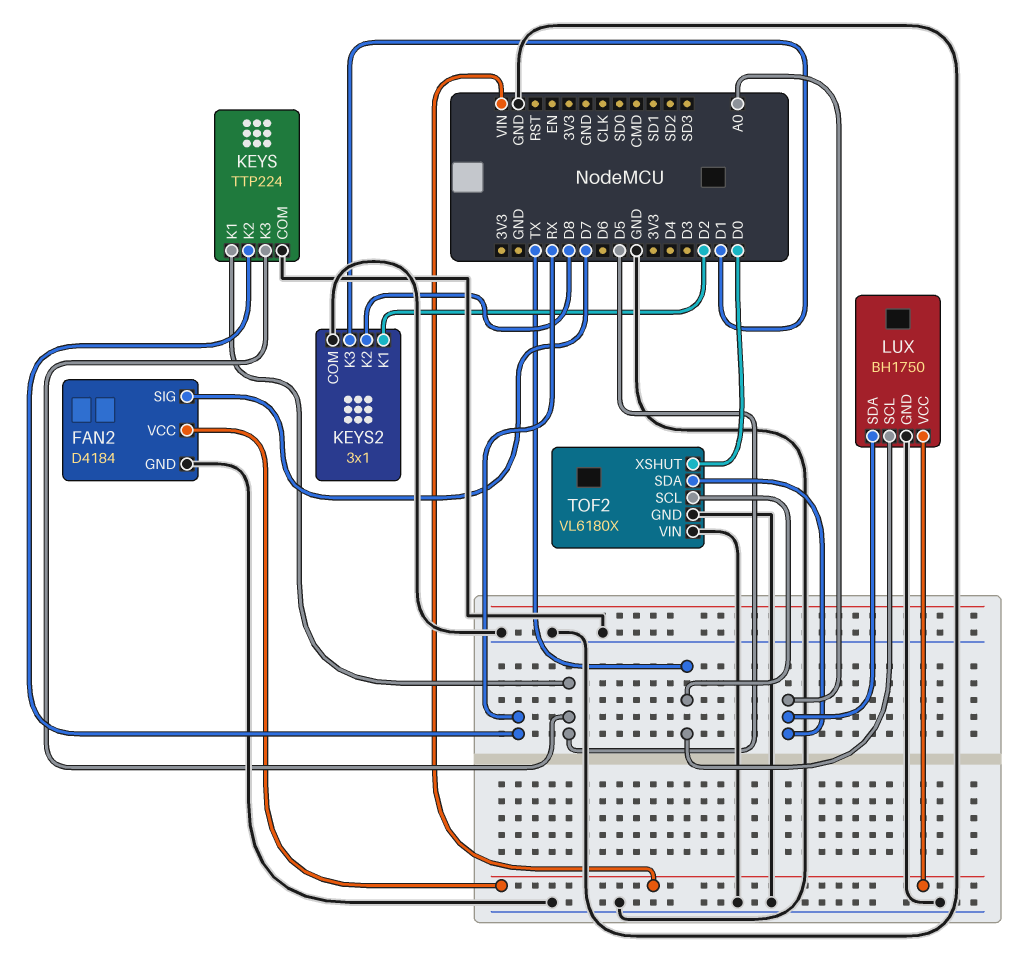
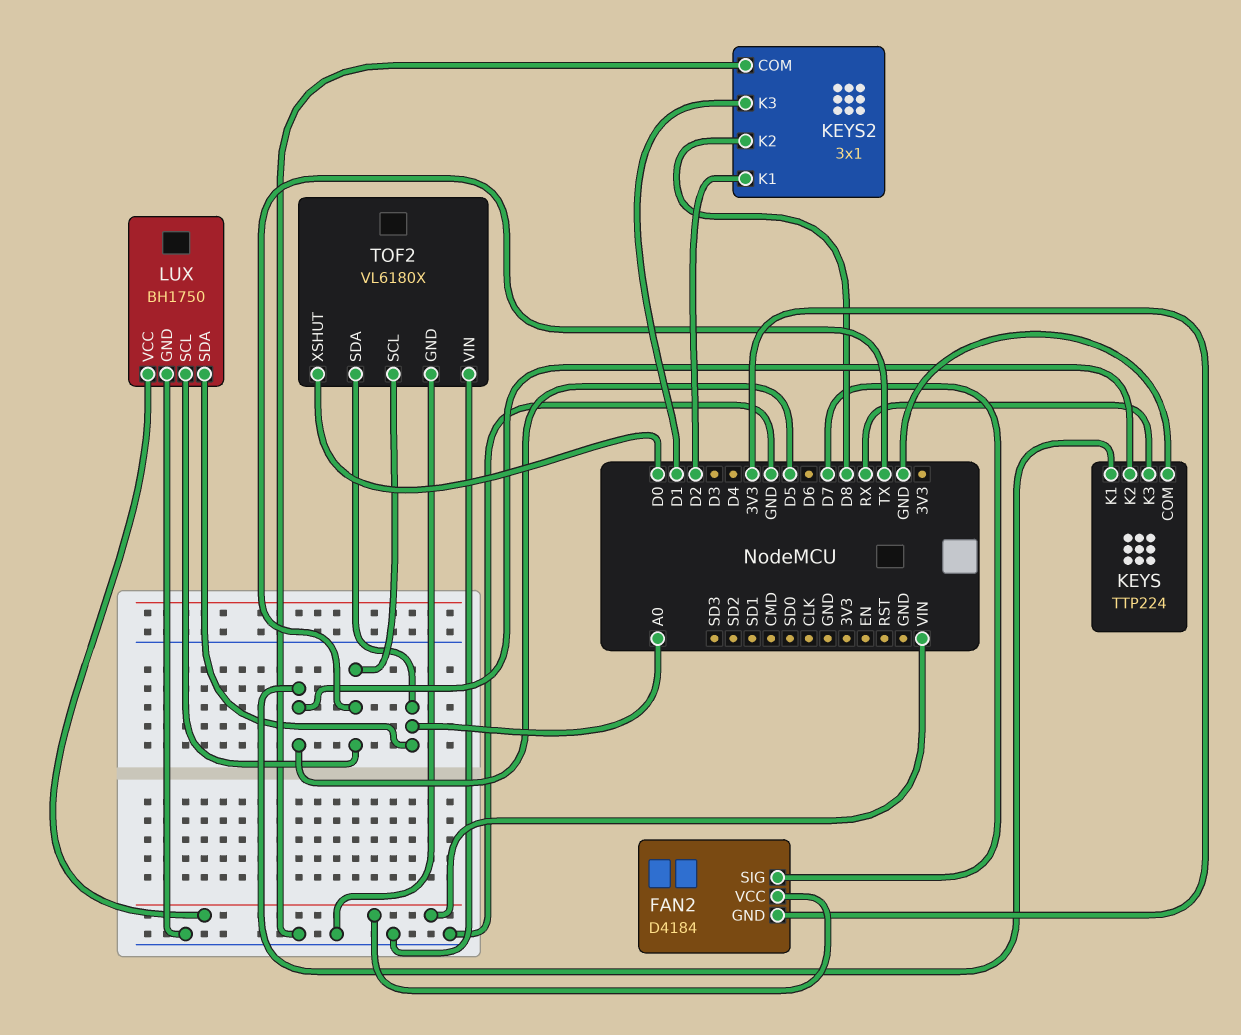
FAN2 pin GND: GND -> 3V3
KEYS pin K2: RX -> D5
KEYS pin K3: D5 -> RX

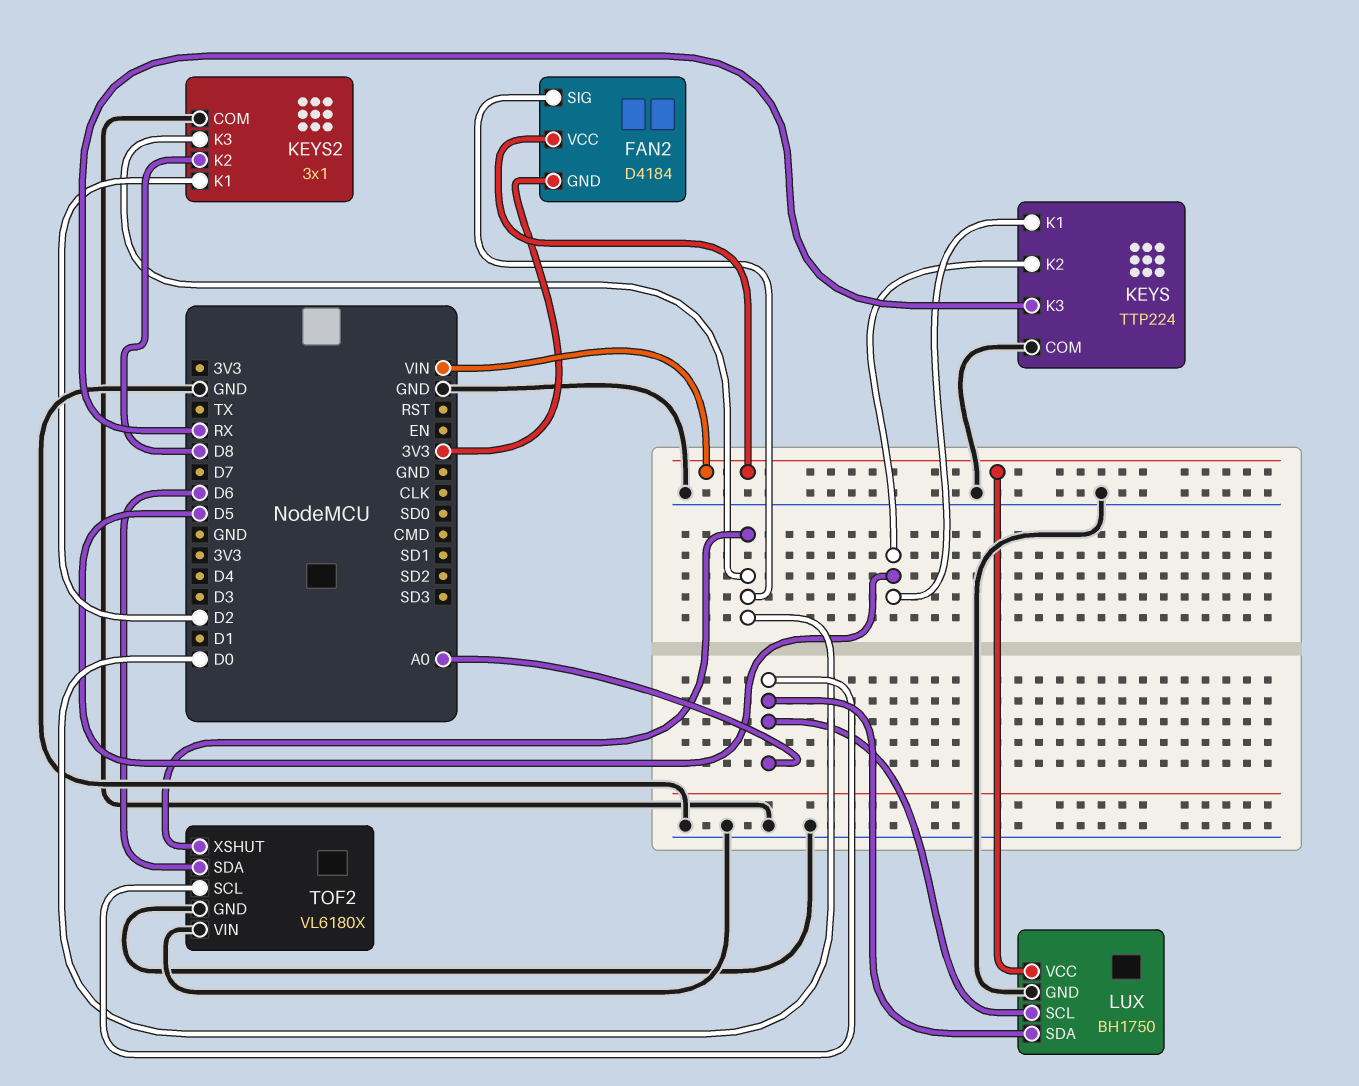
FAN2 pin SIG: D7 -> D0
KEYS2 pin K3: D1 -> D0
LUX pin SCL: TX -> A0
TOF2 pin SCL: TX -> A0
TOF2 pin SDA: A0 -> D6

